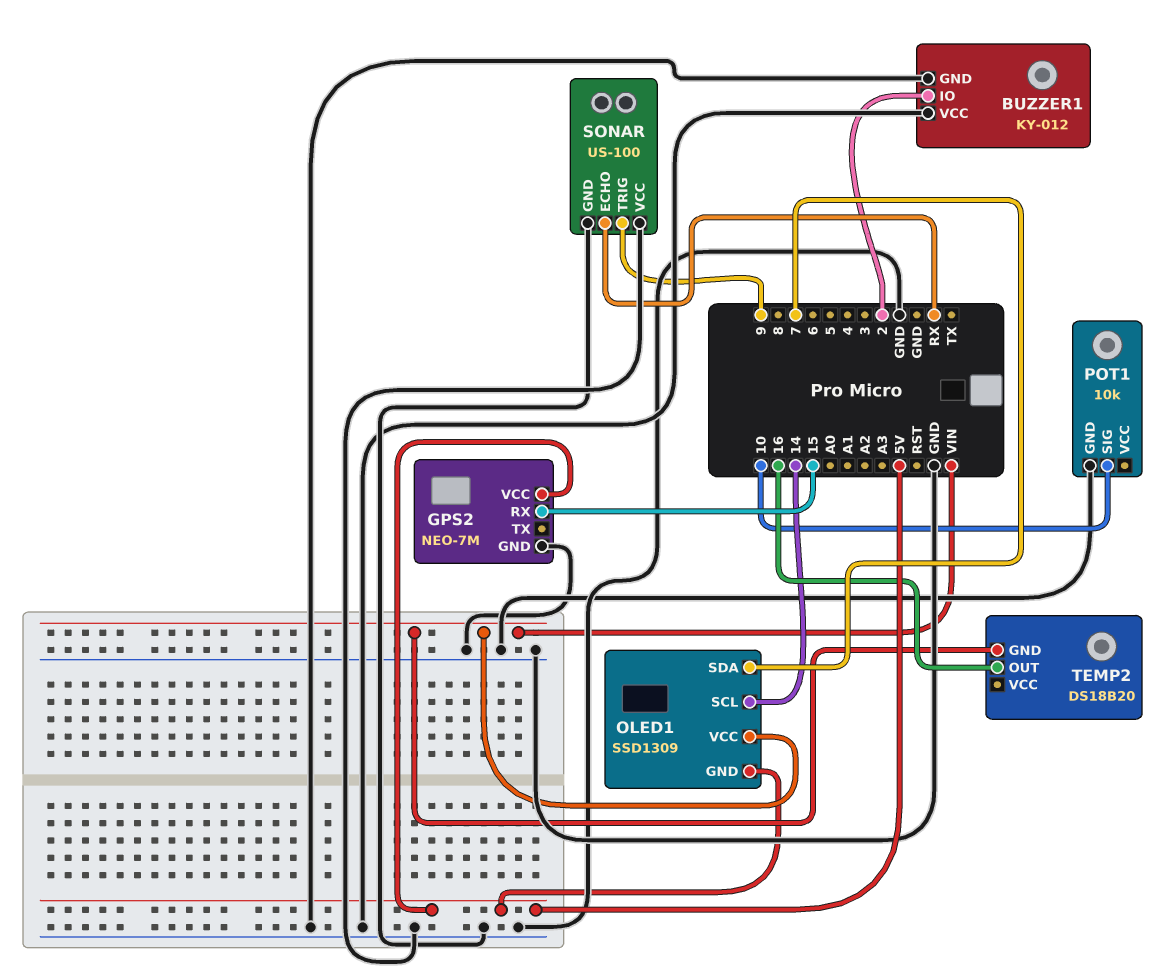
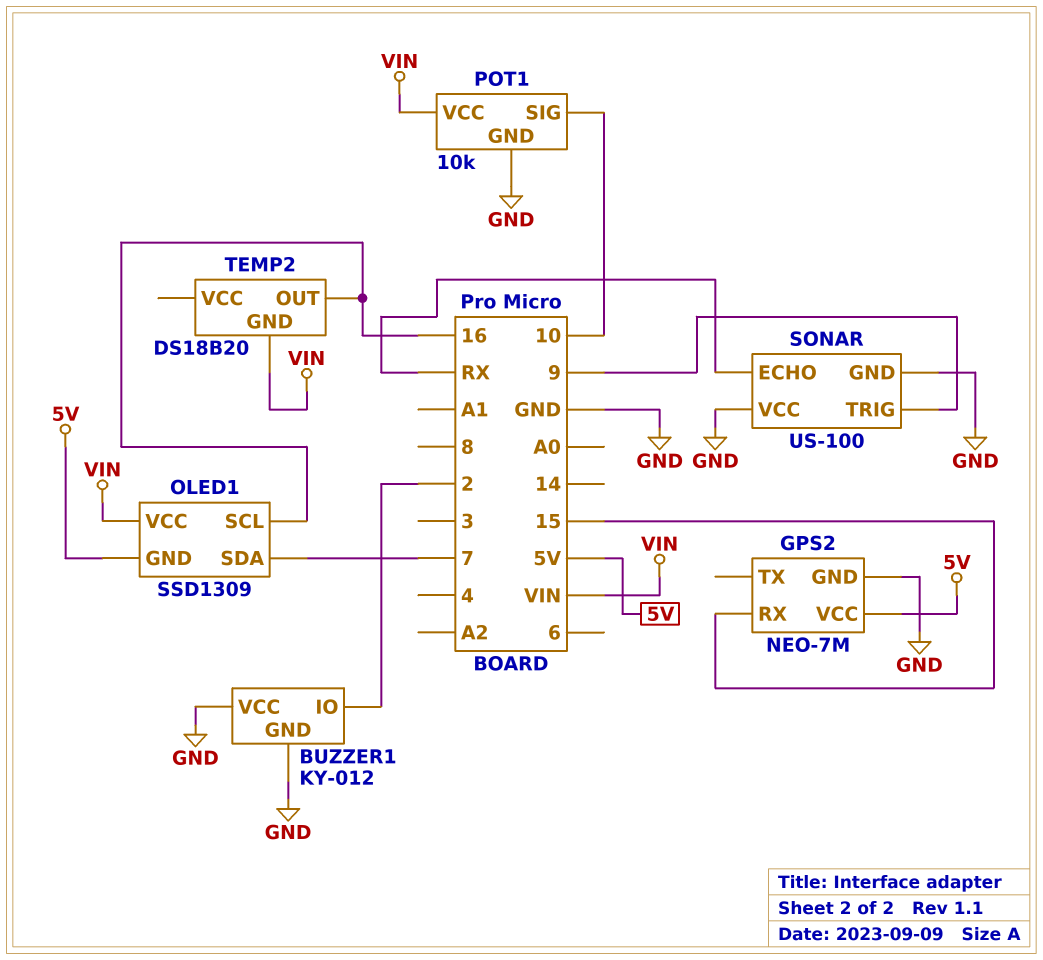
OLED1 pin SCL: 14 -> 16
POT1 pin VCC: none -> VIN

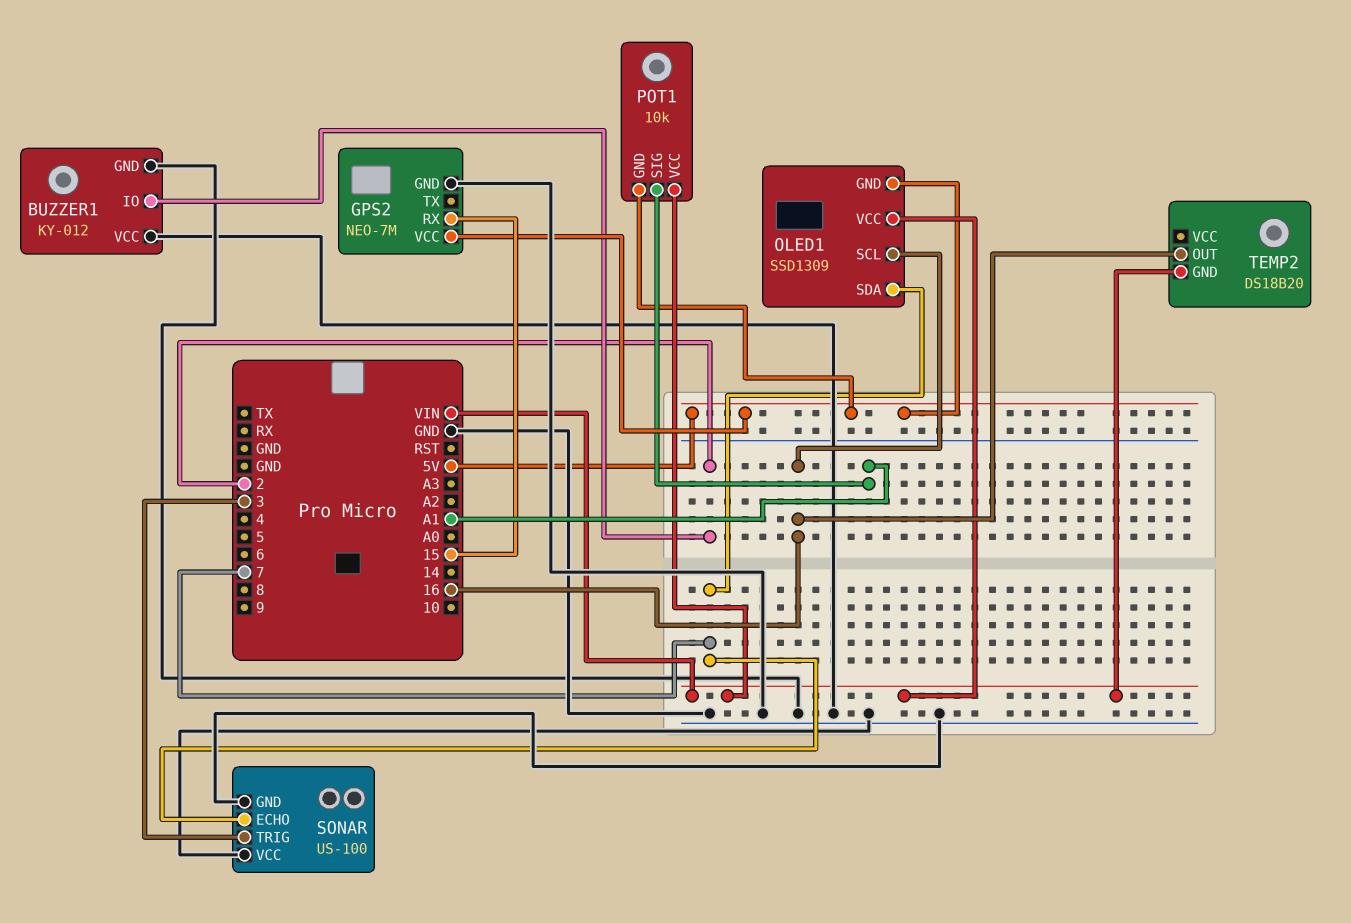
POT1 pin GND: GND -> 5V
POT1 pin SIG: 10 -> A1
SONAR pin ECHO: RX -> 7
SONAR pin TRIG: 9 -> 3

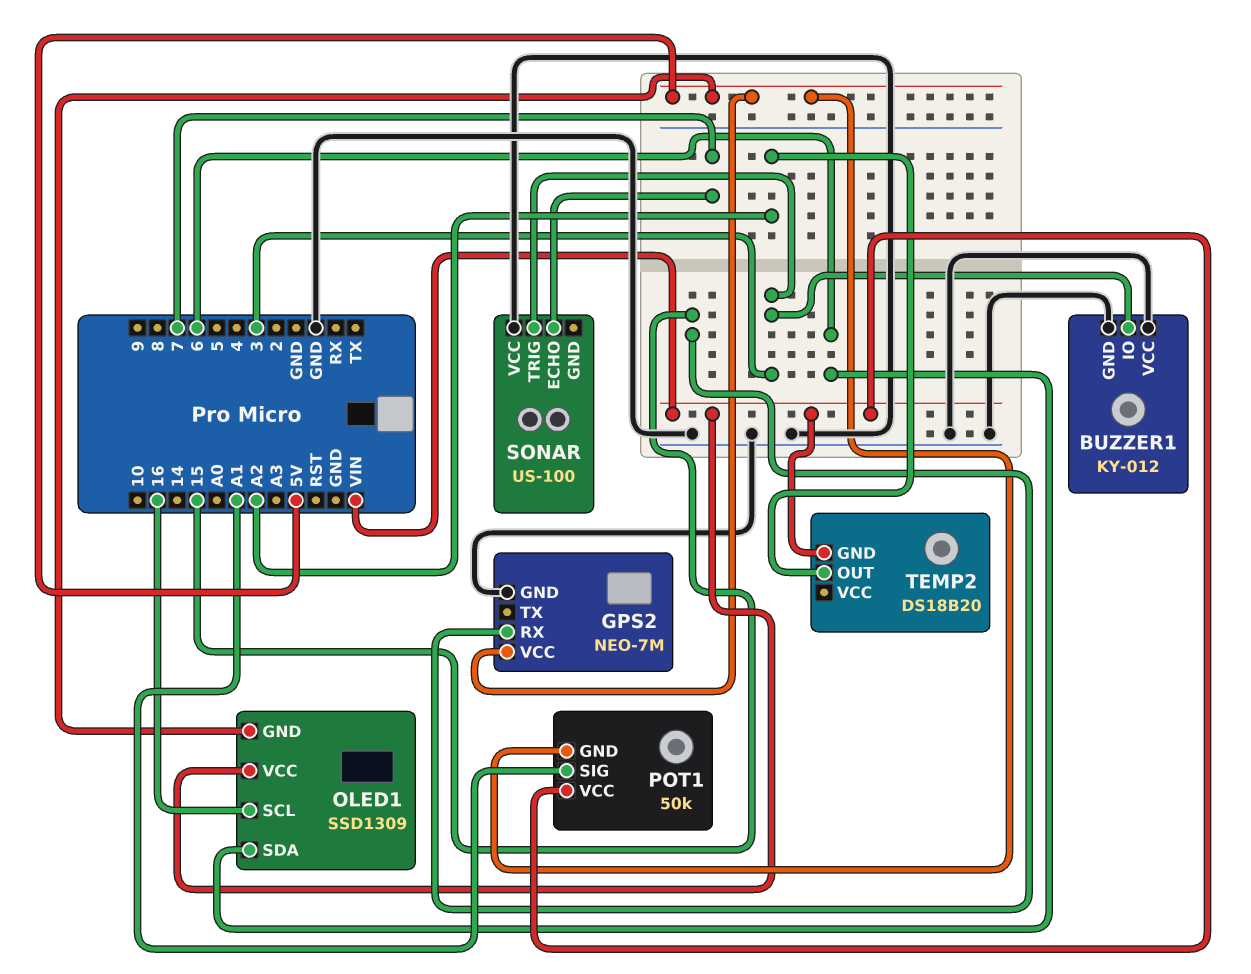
BUZZER1 pin IO: 2 -> 3
OLED1 pin SDA: 7 -> 6
POT1: 10k -> 50k
SONAR pin GND: GND -> none
TEMP2 pin OUT: 16 -> A2

